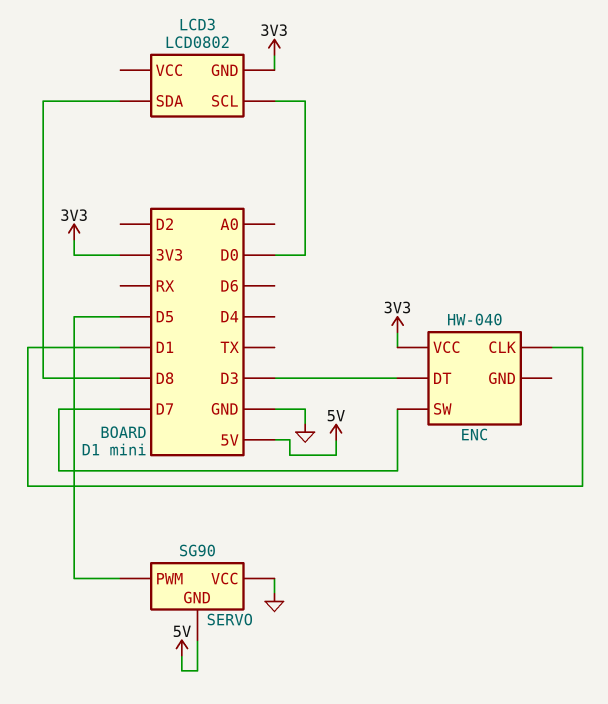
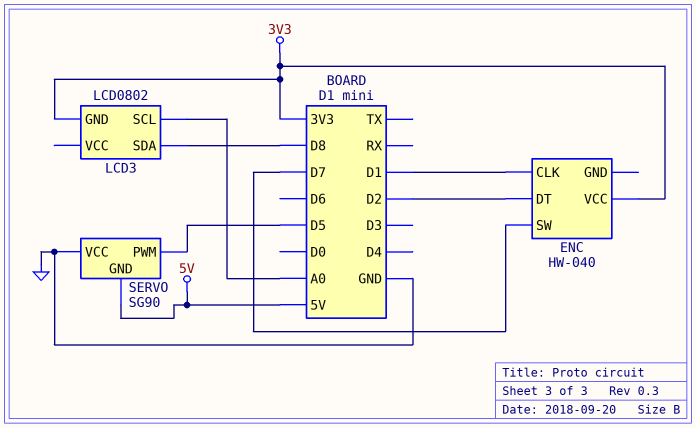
ENC pin DT: D3 -> D2
LCD3 pin SCL: D0 -> A0

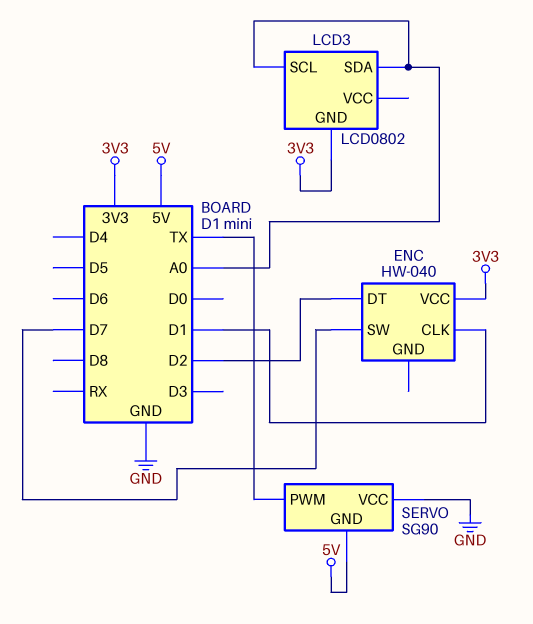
LCD3 pin SDA: D8 -> A0
SERVO pin PWM: D5 -> TX

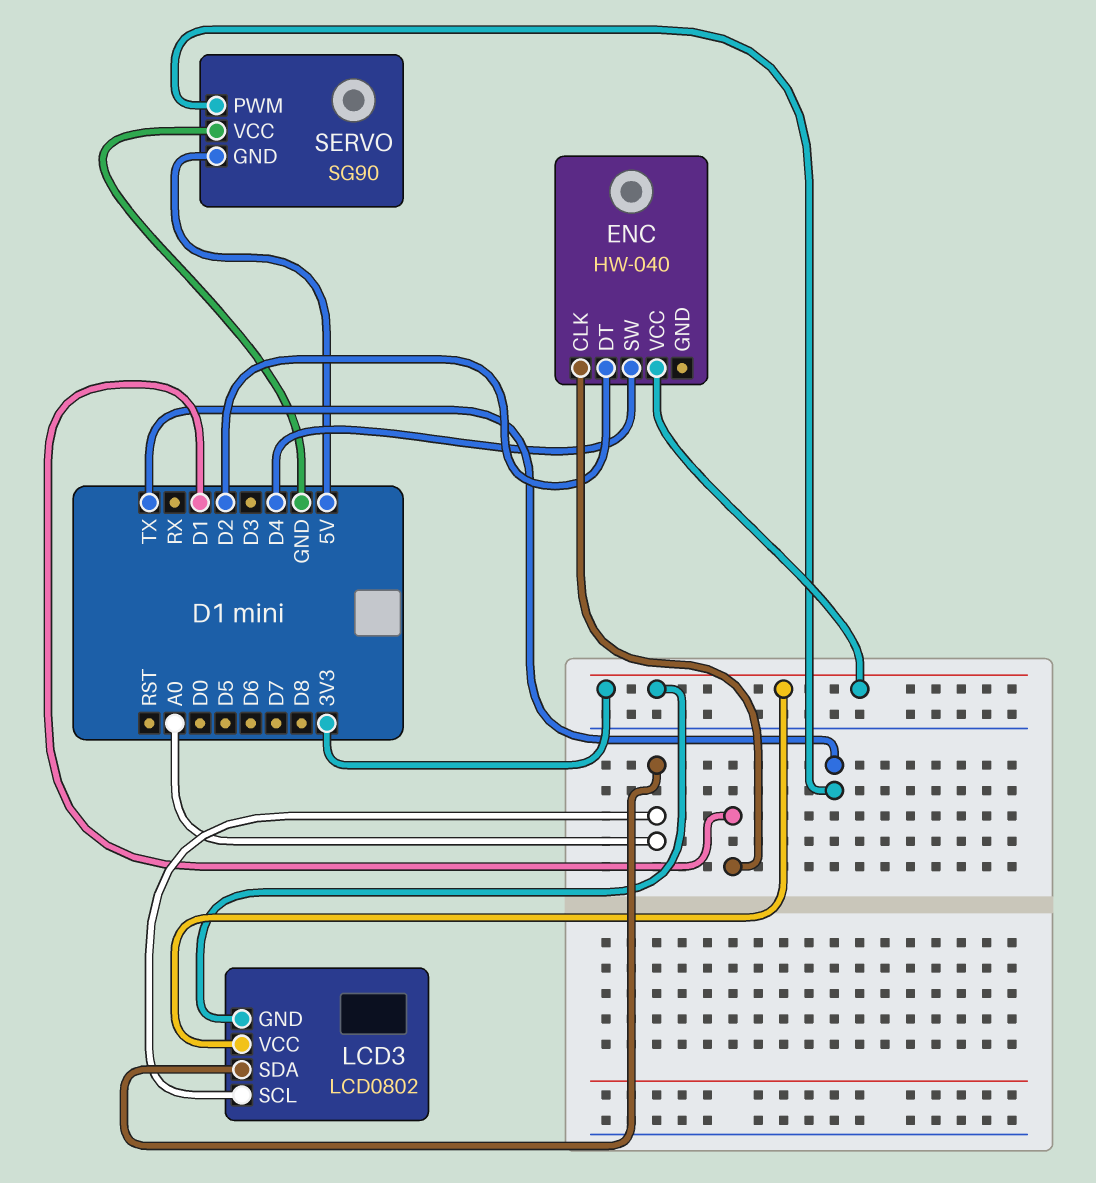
ENC pin SW: D7 -> D4
LCD3 pin VCC: none -> 3V3

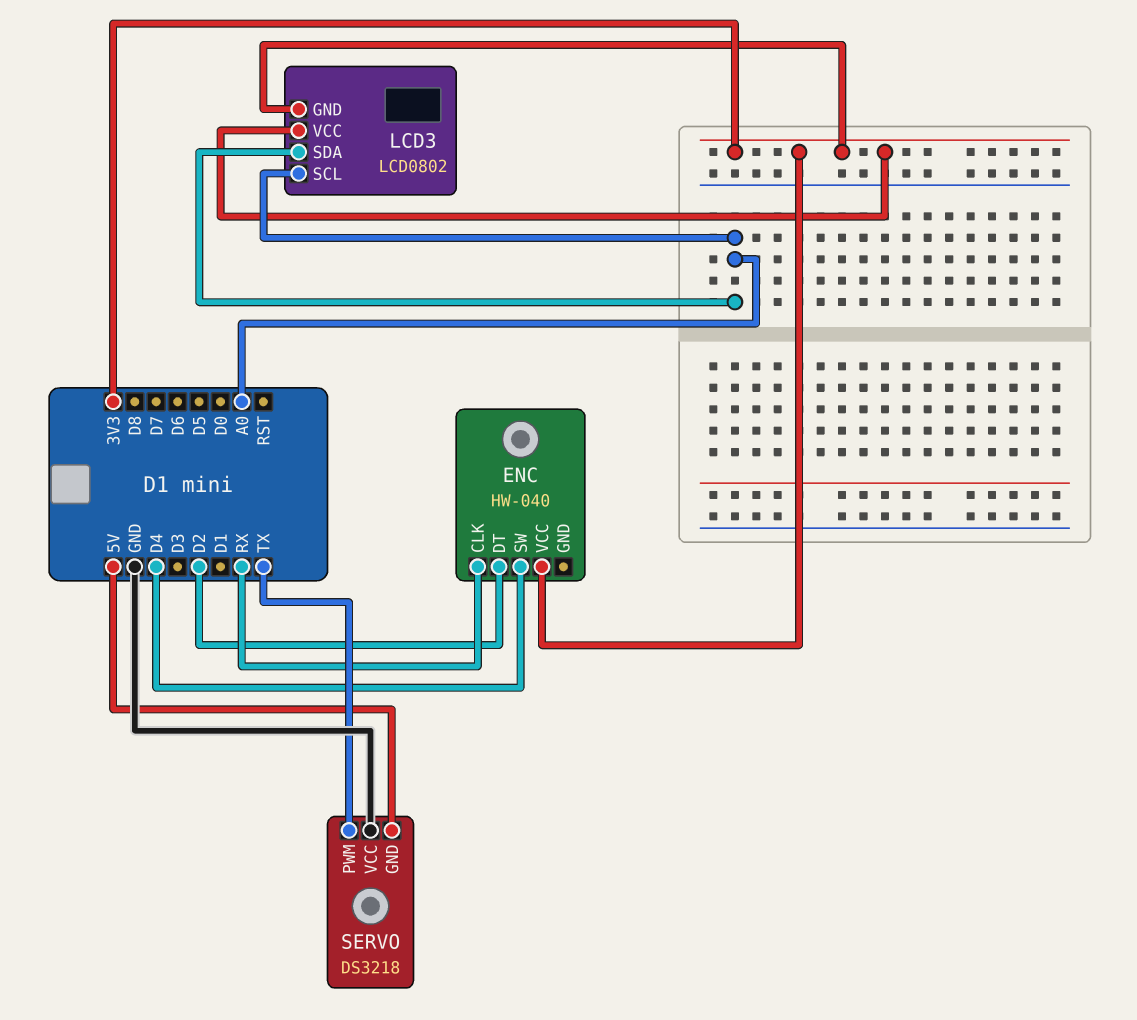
ENC pin CLK: D1 -> RX
SERVO: SG90 -> DS3218

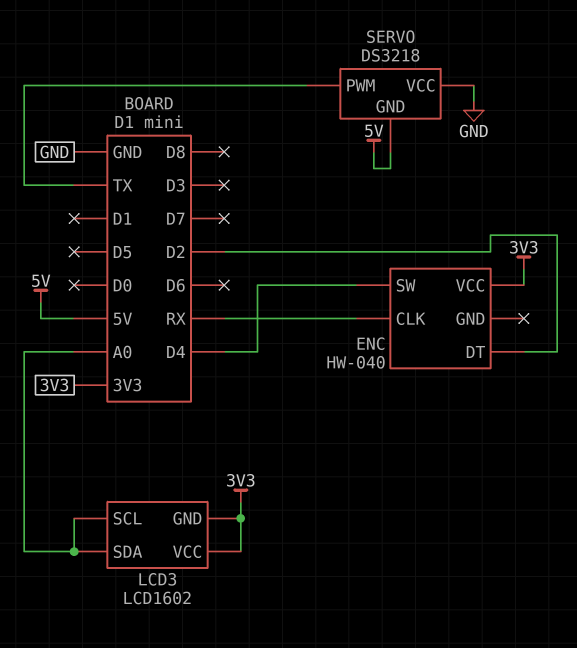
LCD3: LCD0802 -> LCD1602

